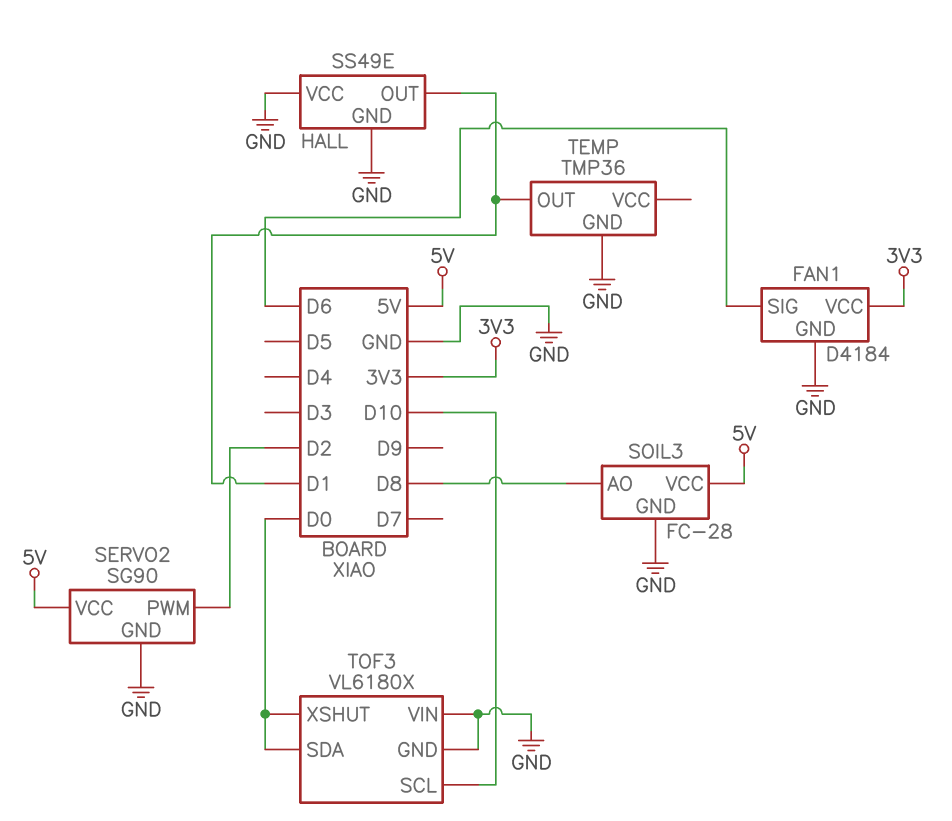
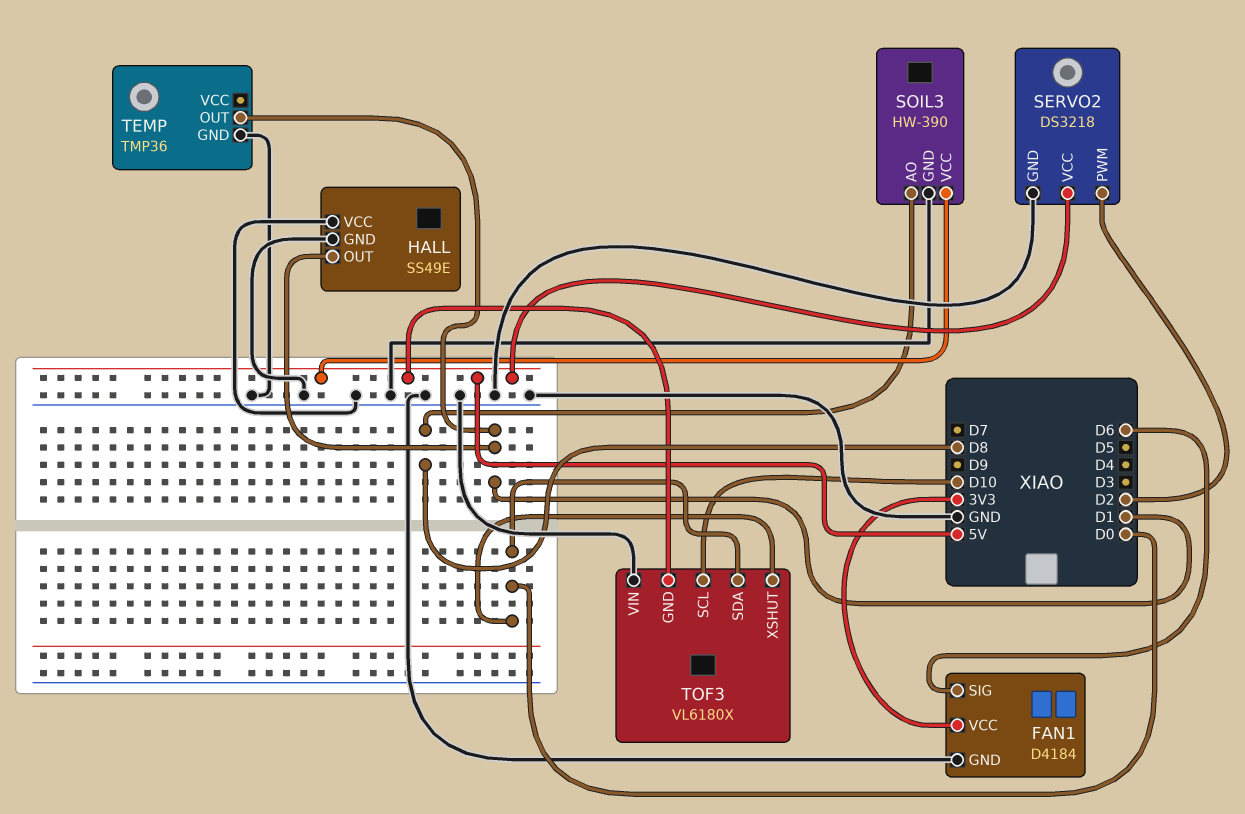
SERVO2: SG90 -> DS3218
SOIL3: FC-28 -> HW-390
TOF3 pin GND: GND -> 5V

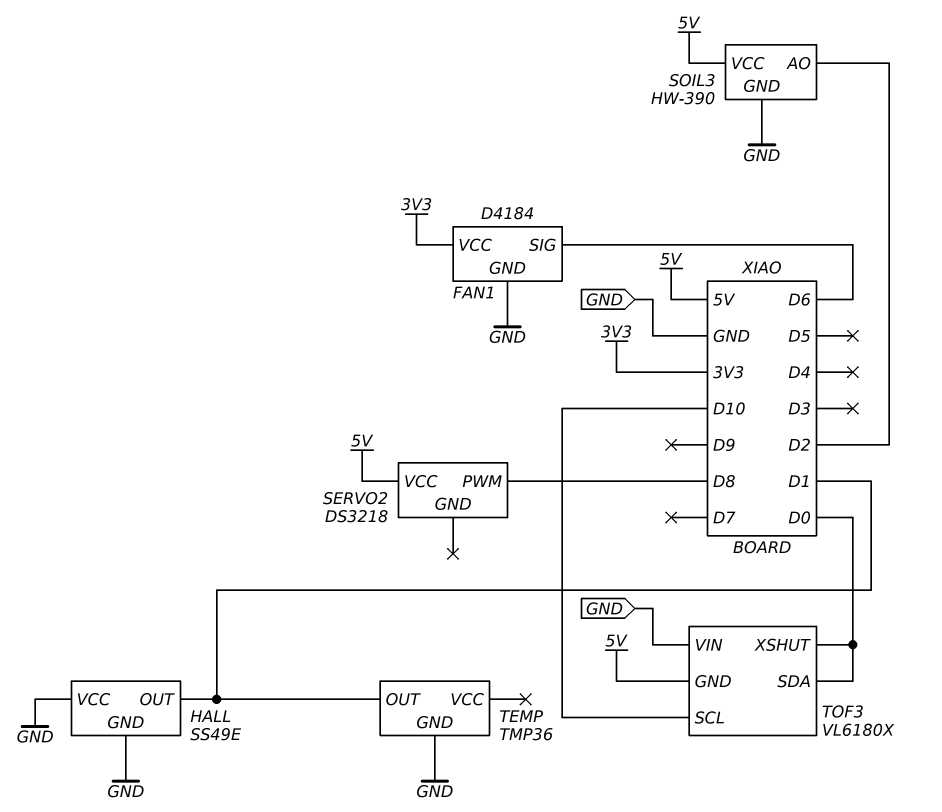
SERVO2 pin GND: GND -> none
SERVO2 pin PWM: D2 -> D8
SOIL3 pin AO: D8 -> D2

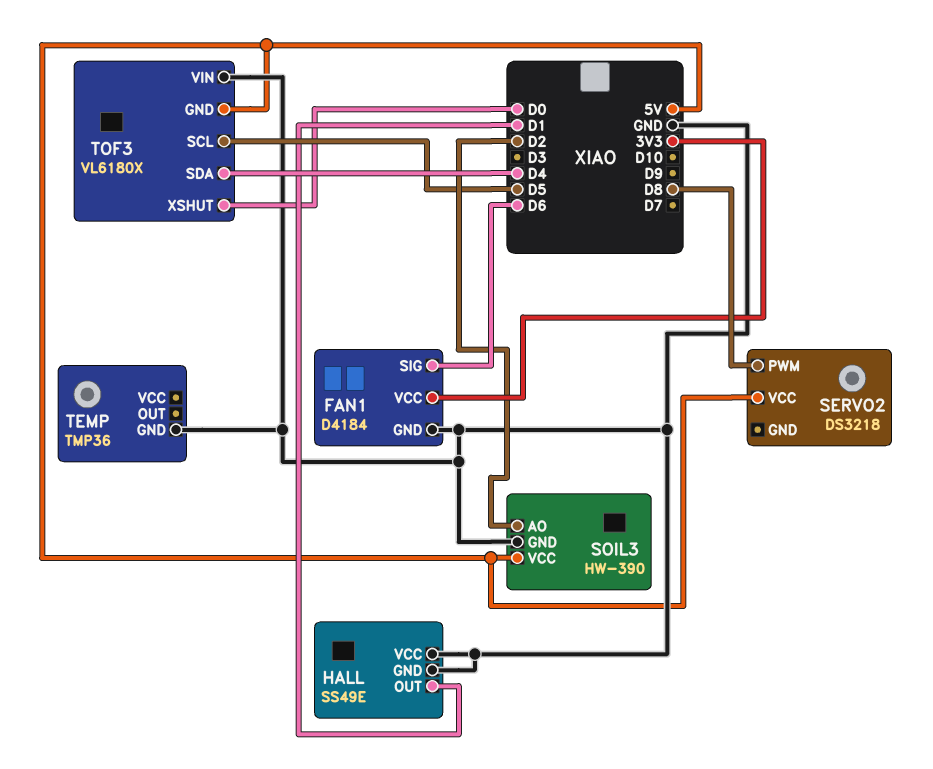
TEMP pin OUT: D1 -> none
TOF3 pin SCL: D10 -> D5
TOF3 pin SDA: D0 -> D4

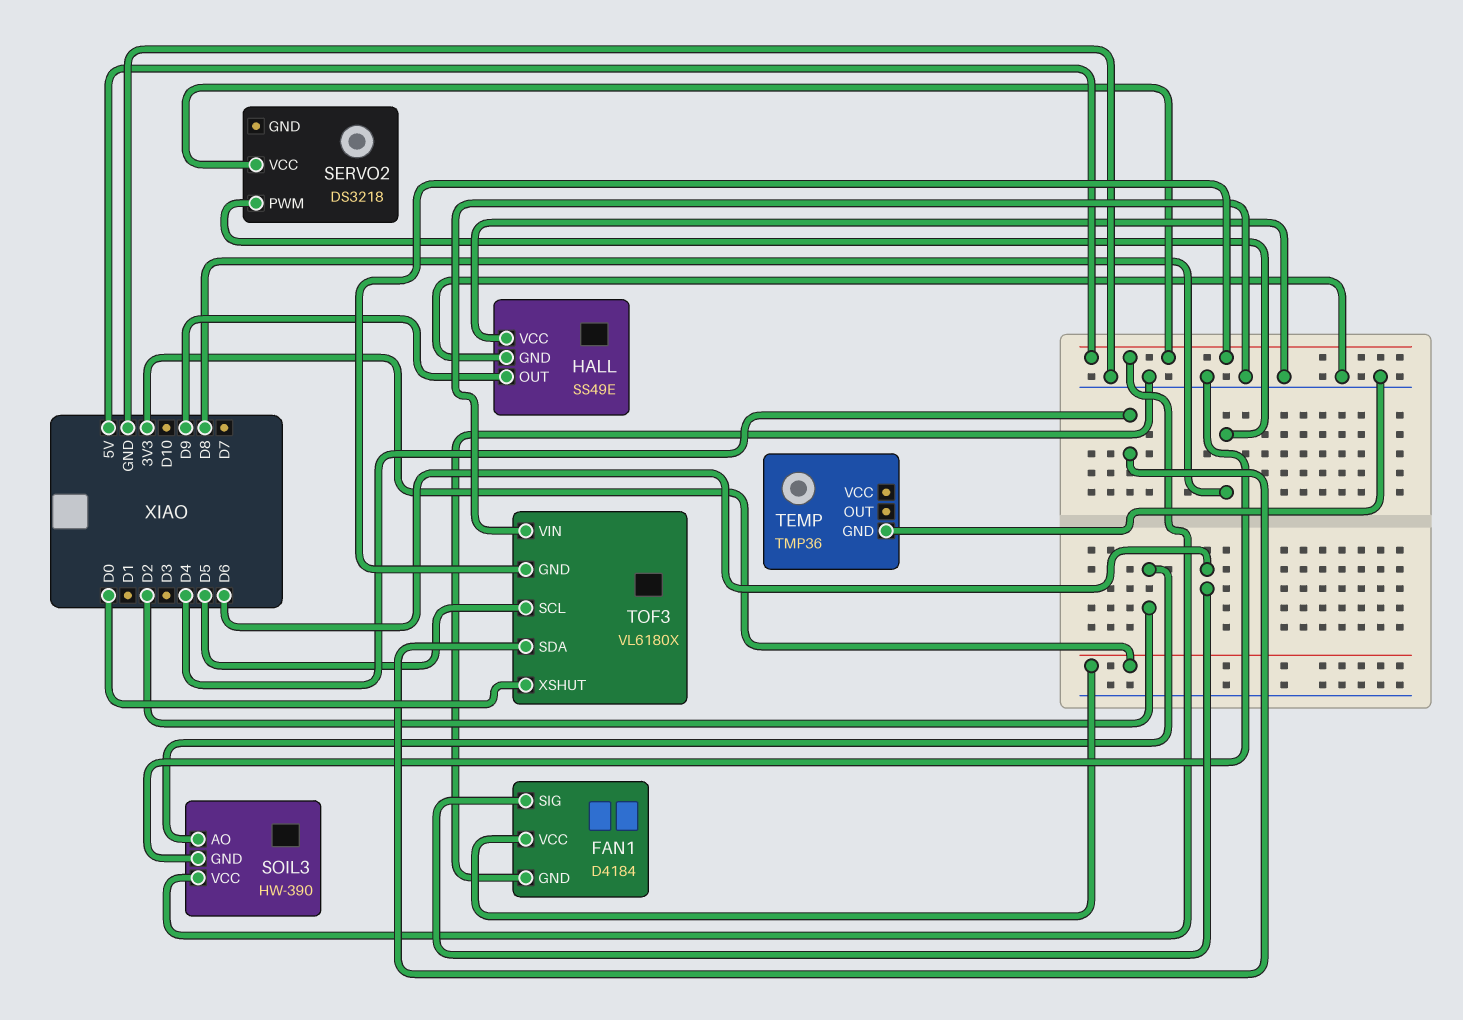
HALL pin OUT: D1 -> D9

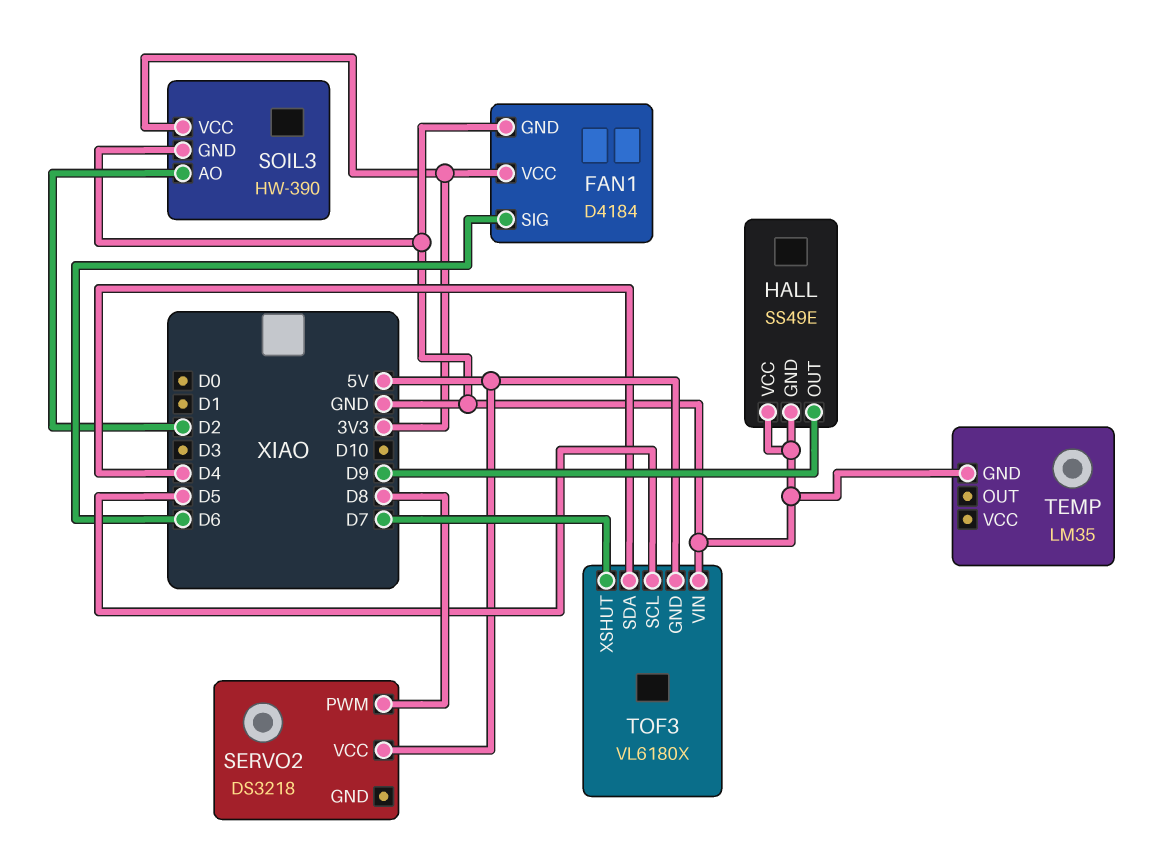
SOIL3 pin VCC: 5V -> 3V3
TEMP: TMP36 -> LM35
TOF3 pin XSHUT: D0 -> D7

